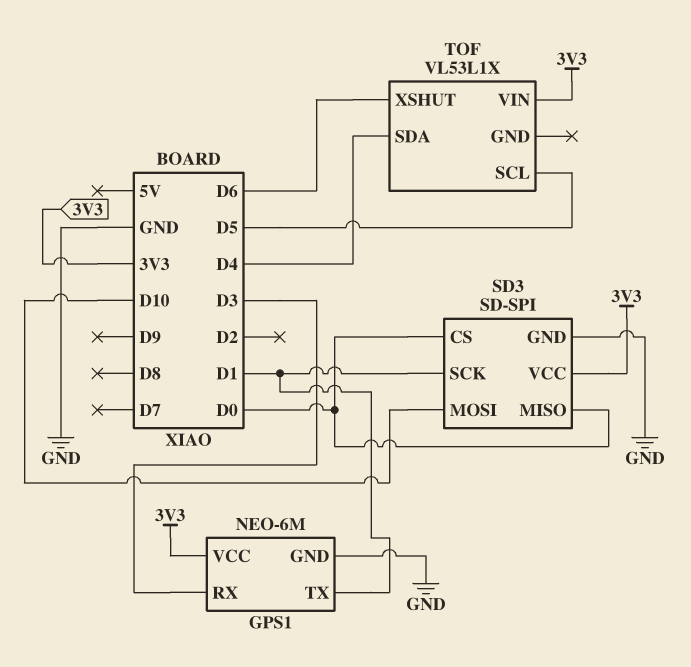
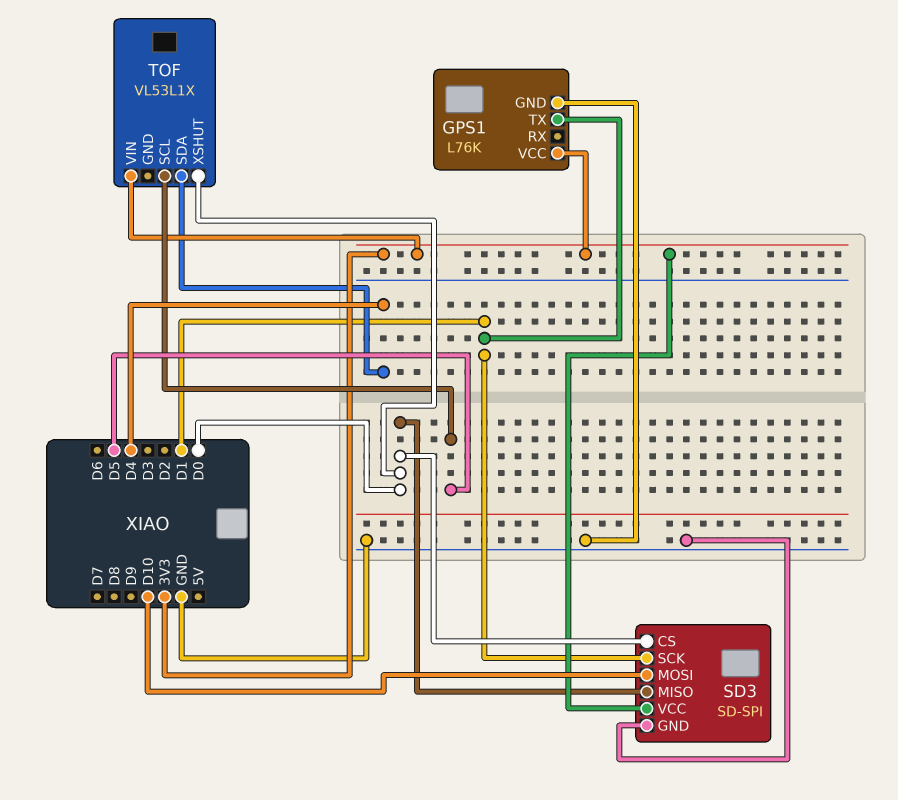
GPS1: NEO-6M -> L76K
GPS1 pin RX: D3 -> none
TOF pin XSHUT: D6 -> D0

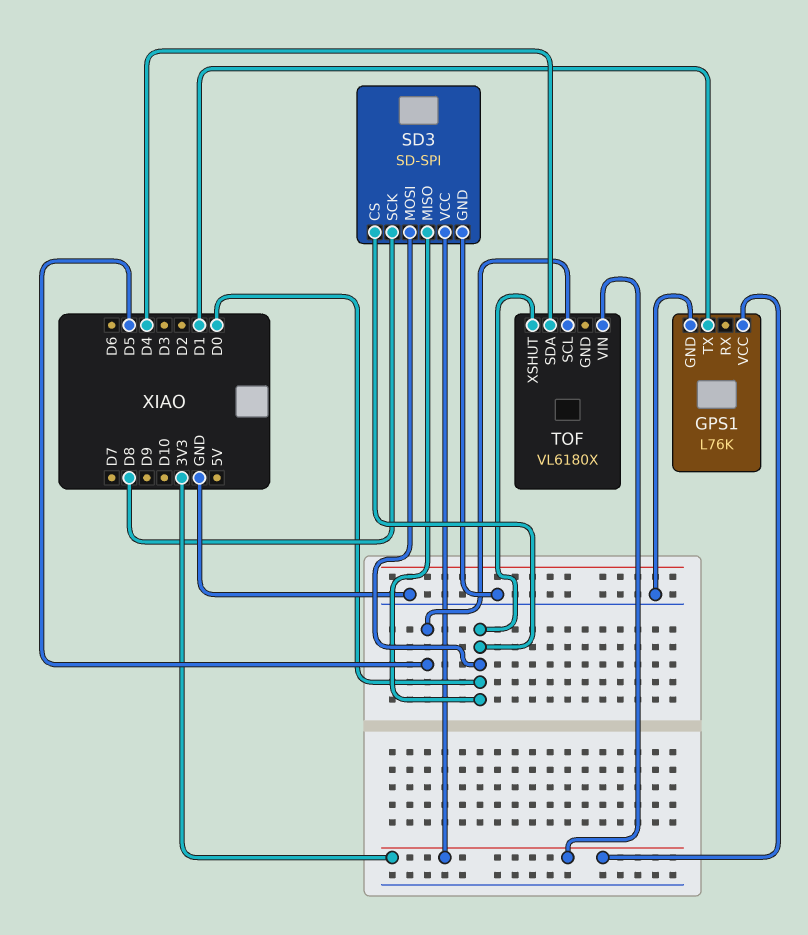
SD3 pin MOSI: D10 -> D0
SD3 pin SCK: D1 -> D8
TOF: VL53L1X -> VL6180X

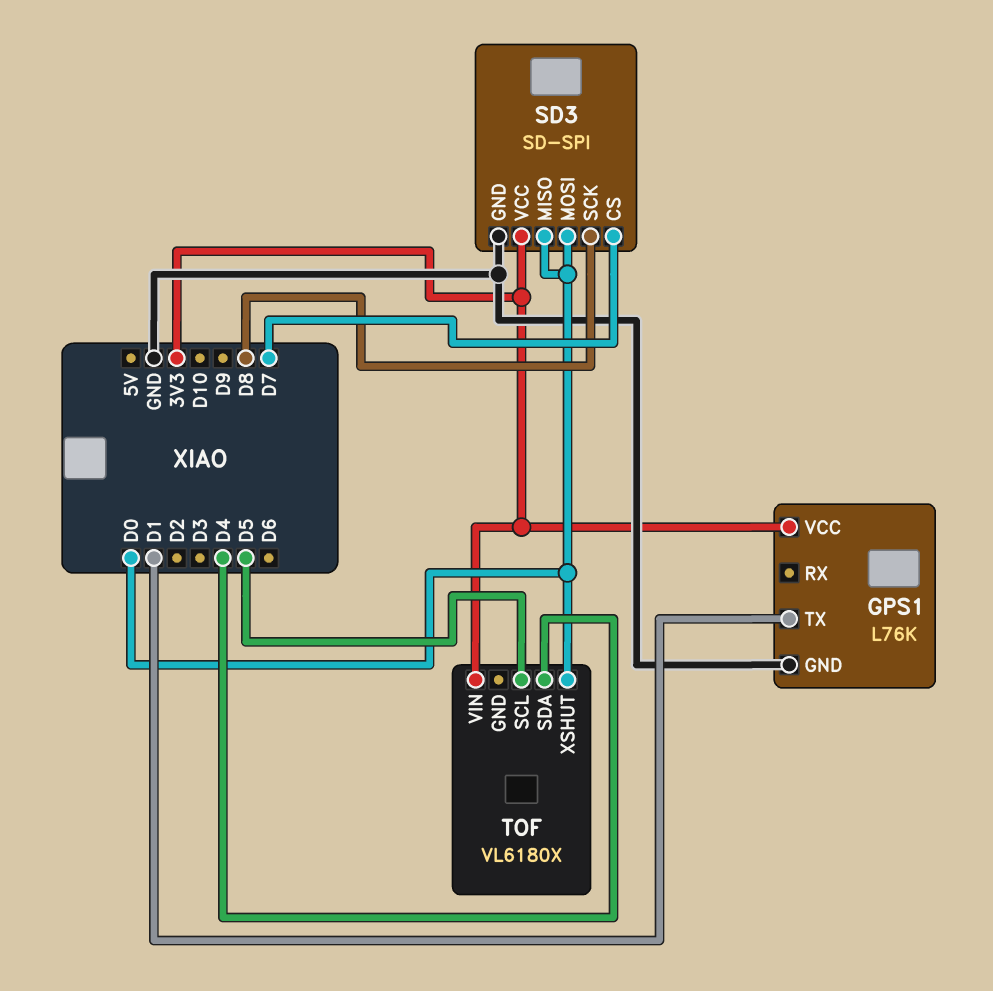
SD3 pin CS: D0 -> D7

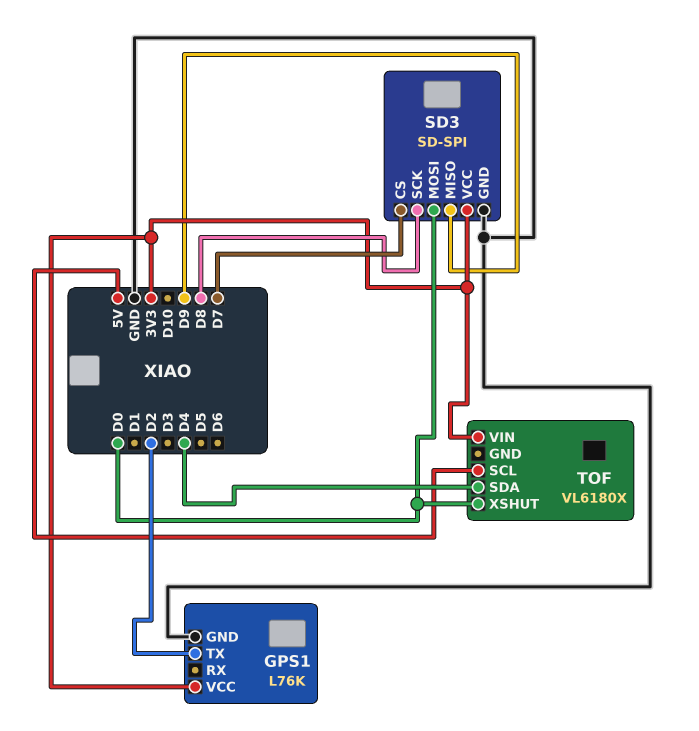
GPS1 pin TX: D1 -> D2
SD3 pin MISO: D0 -> D9
TOF pin SCL: D5 -> 5V

